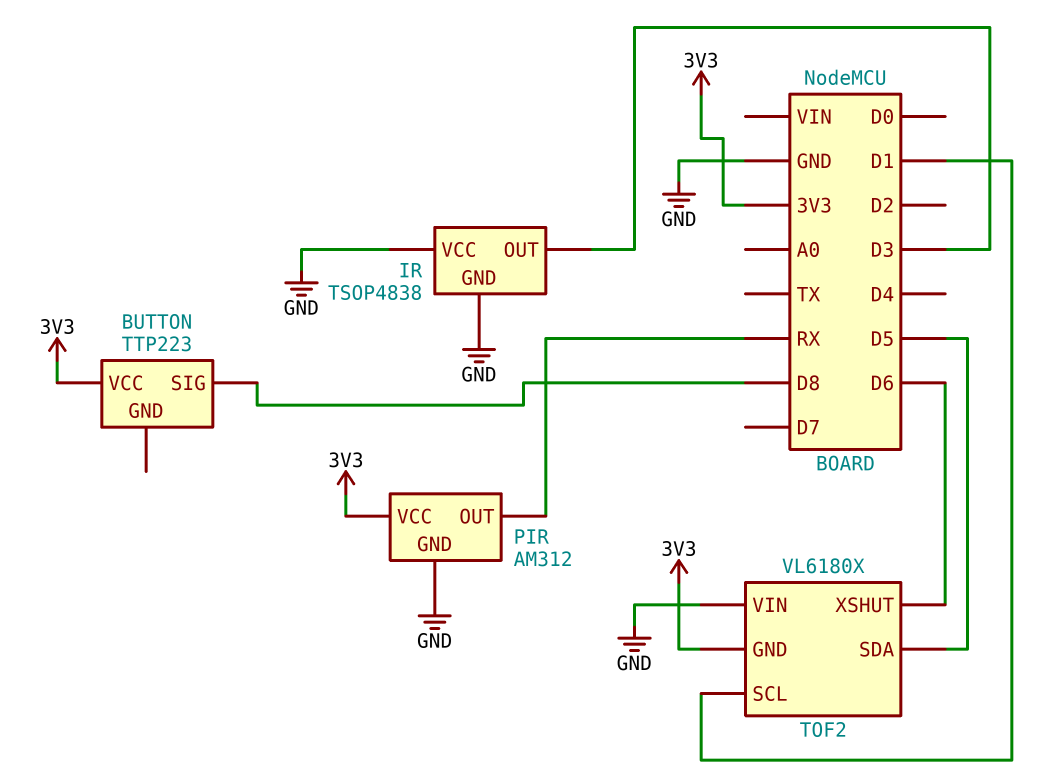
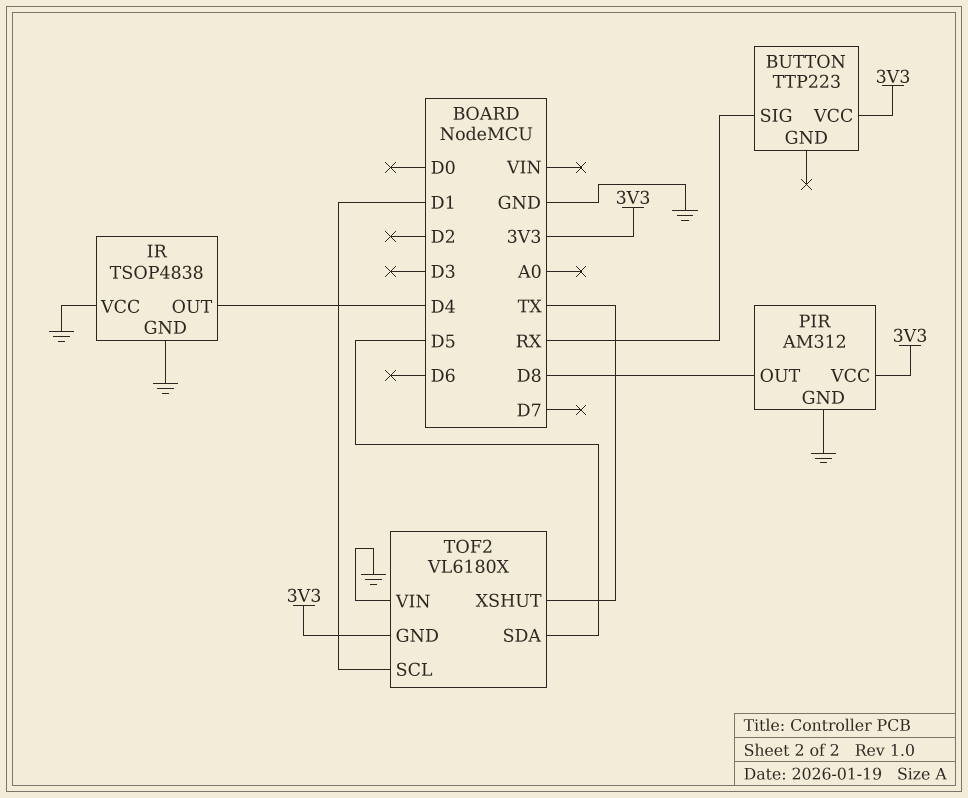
BUTTON pin SIG: D8 -> RX
IR pin OUT: D3 -> D4
PIR pin OUT: RX -> D8
TOF2 pin XSHUT: D6 -> TX

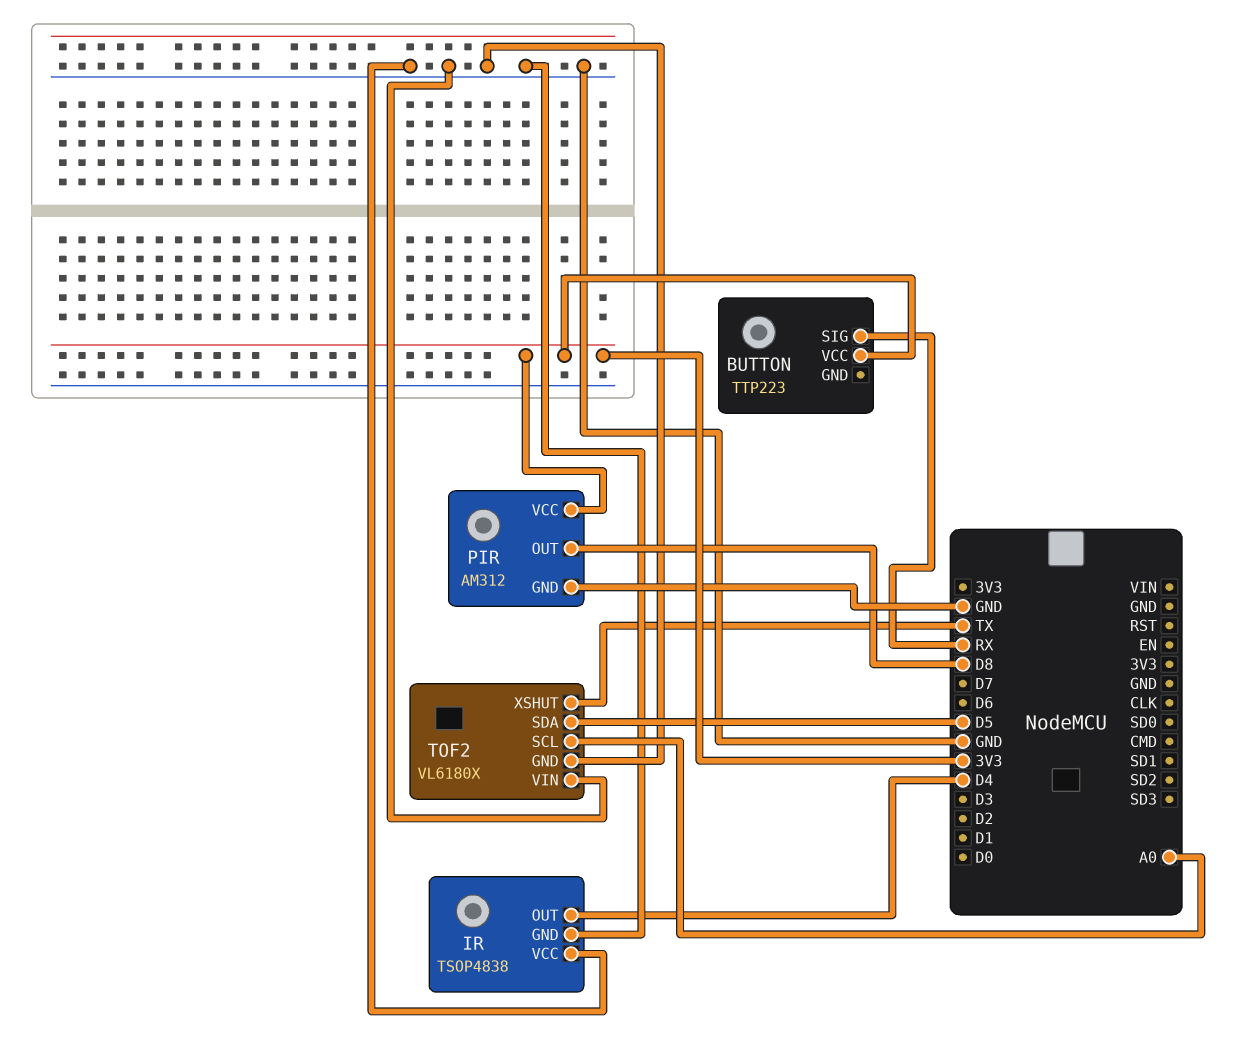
TOF2 pin GND: 3V3 -> GND
TOF2 pin SCL: D1 -> A0

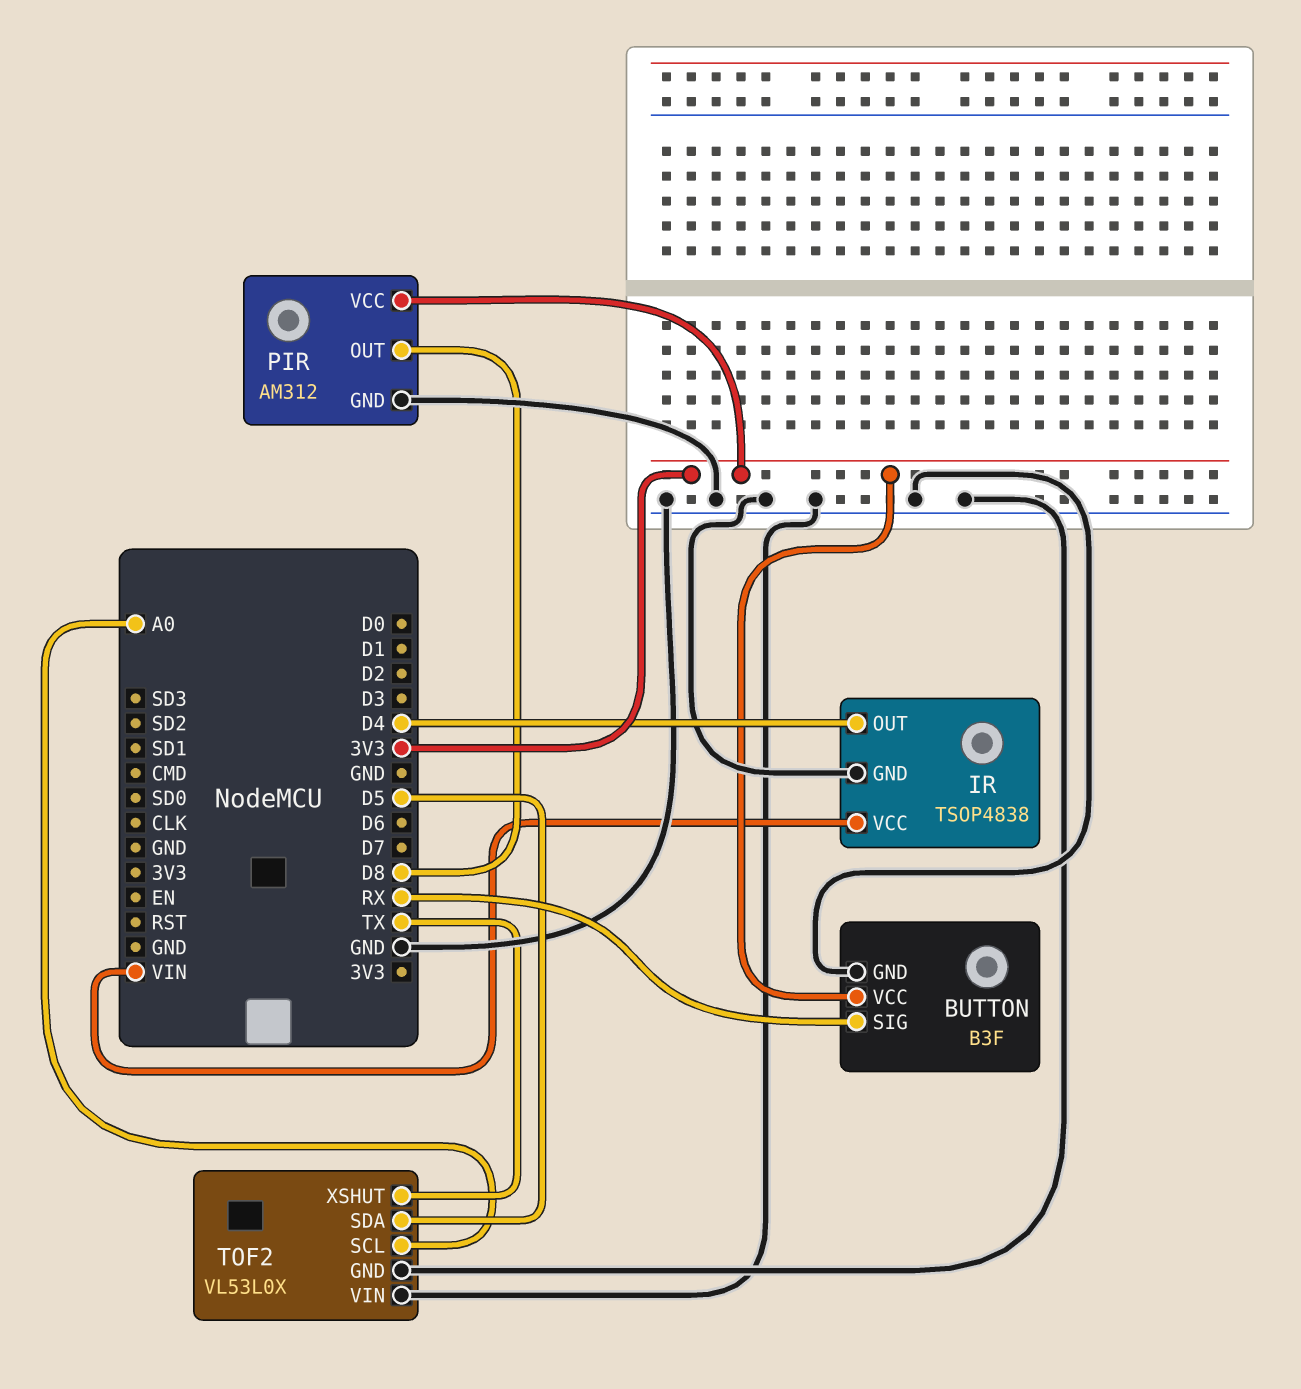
BUTTON: TTP223 -> B3F
BUTTON pin GND: none -> GND
IR pin VCC: GND -> VIN
TOF2: VL6180X -> VL53L0X

